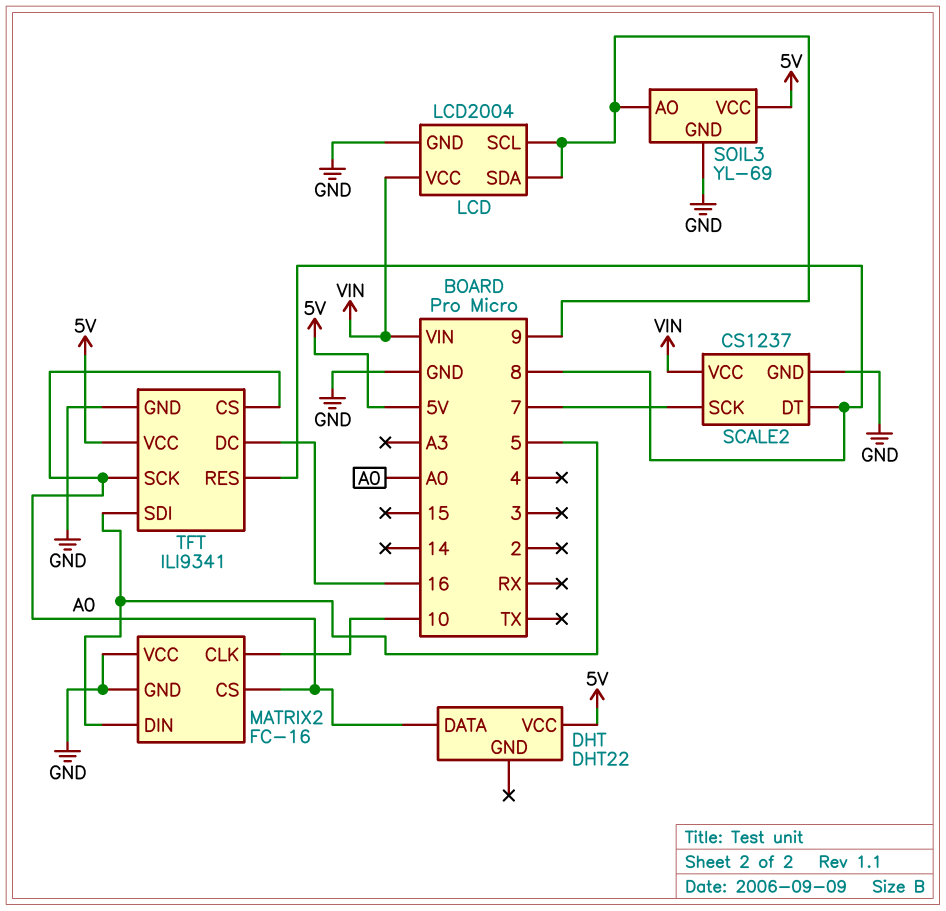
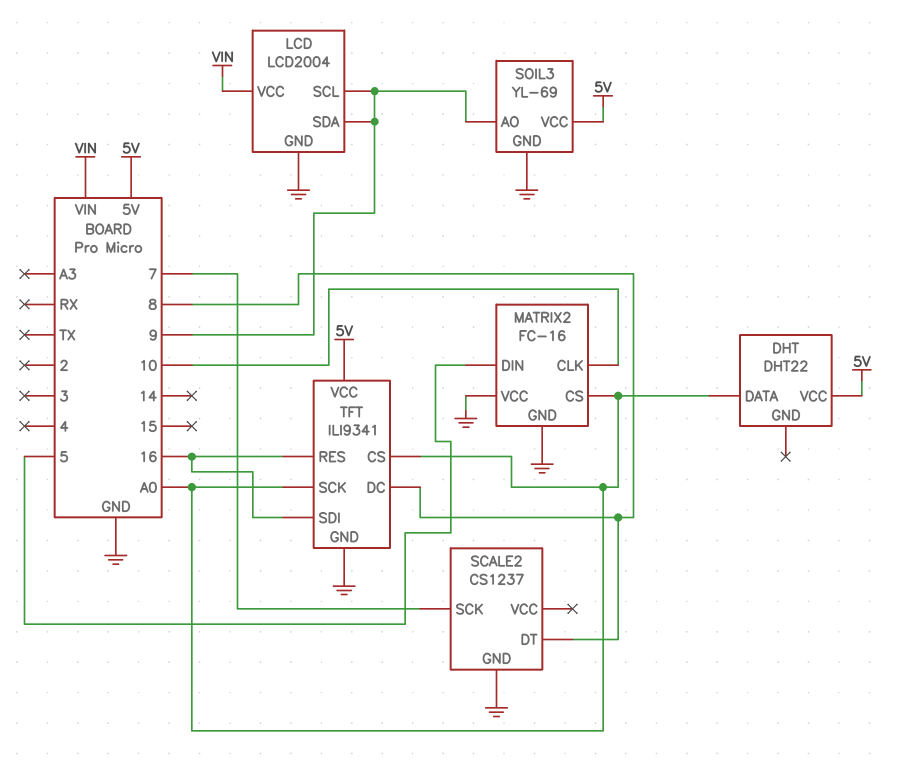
SCALE2 pin VCC: VIN -> none
TFT pin DC: 16 -> 8
TFT pin RES: 8 -> 16
TFT pin SDI: 5 -> 16

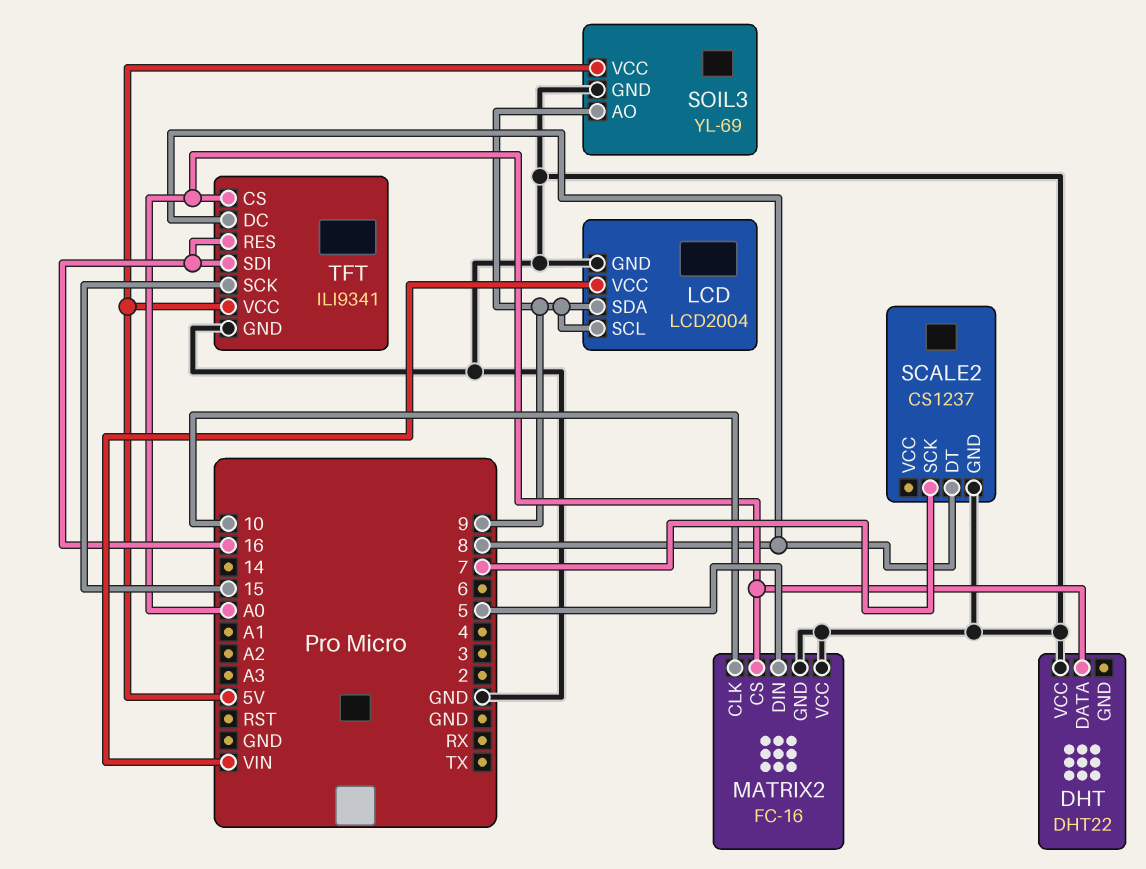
DHT pin VCC: 5V -> GND
TFT pin SCK: A0 -> 15

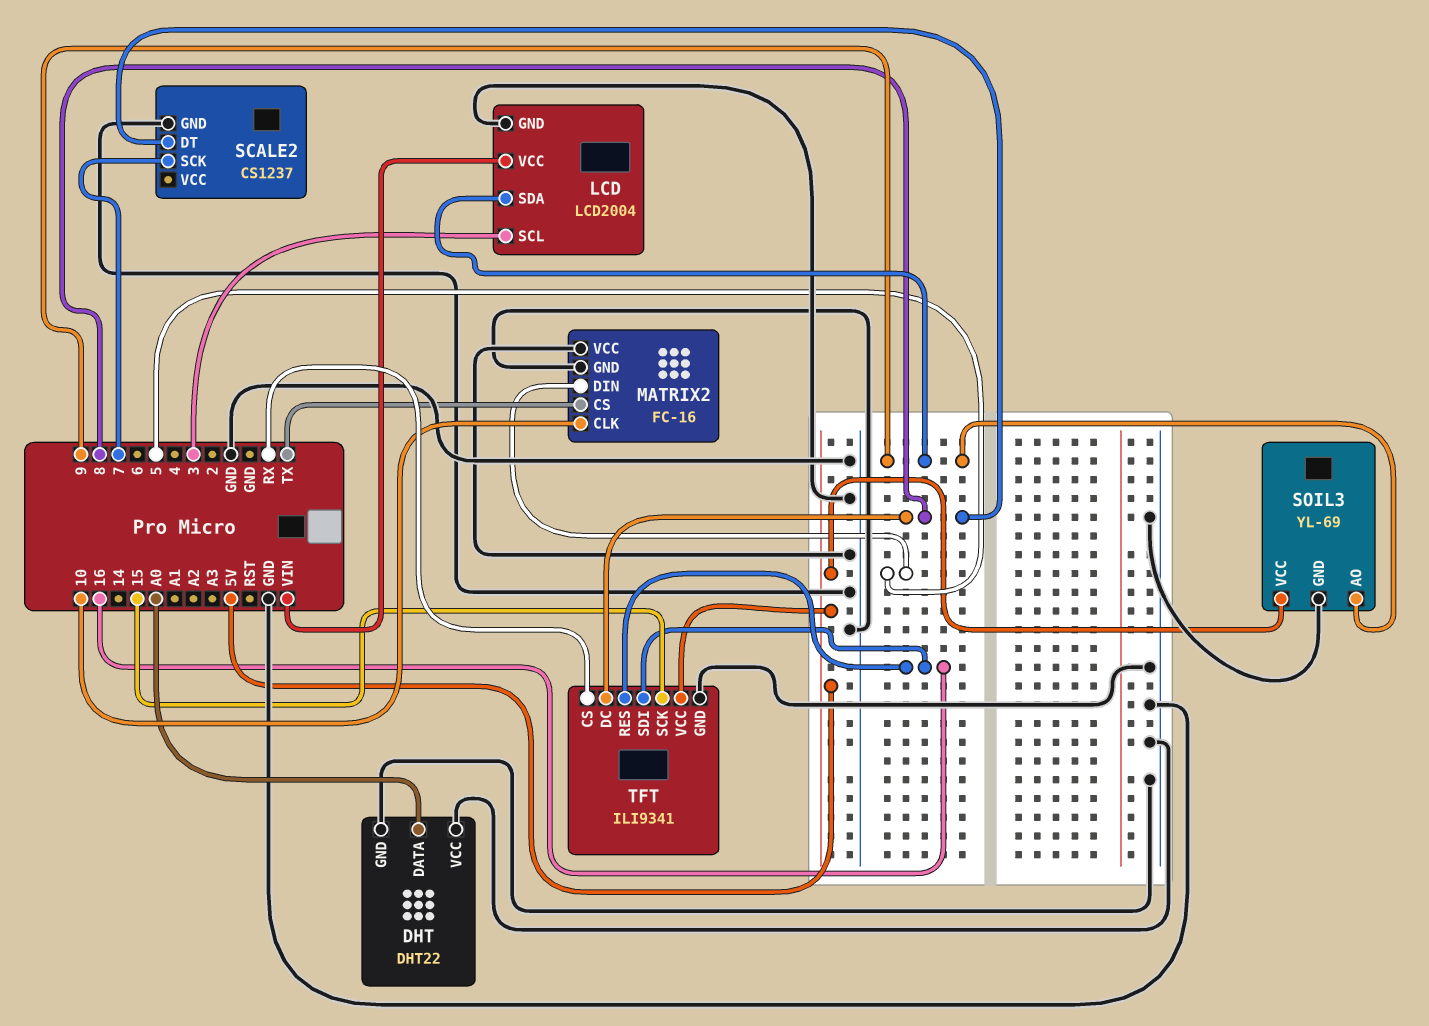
DHT pin GND: none -> GND
LCD pin SCL: 9 -> 3
MATRIX2 pin CS: A0 -> TX
TFT pin CS: A0 -> RX

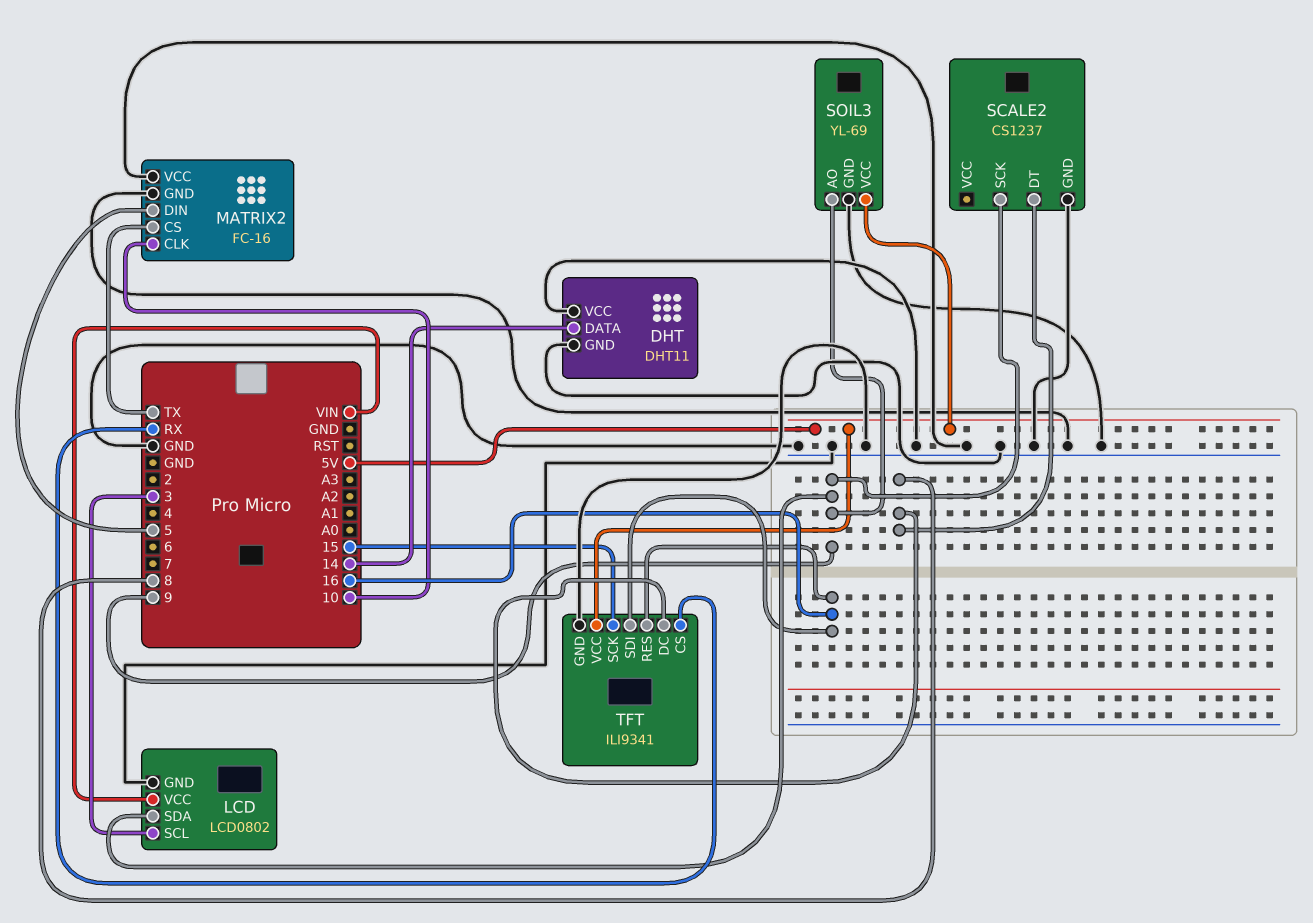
DHT: DHT22 -> DHT11
DHT pin DATA: A0 -> 14
LCD: LCD2004 -> LCD0802
SCALE2 pin SCK: 7 -> 9

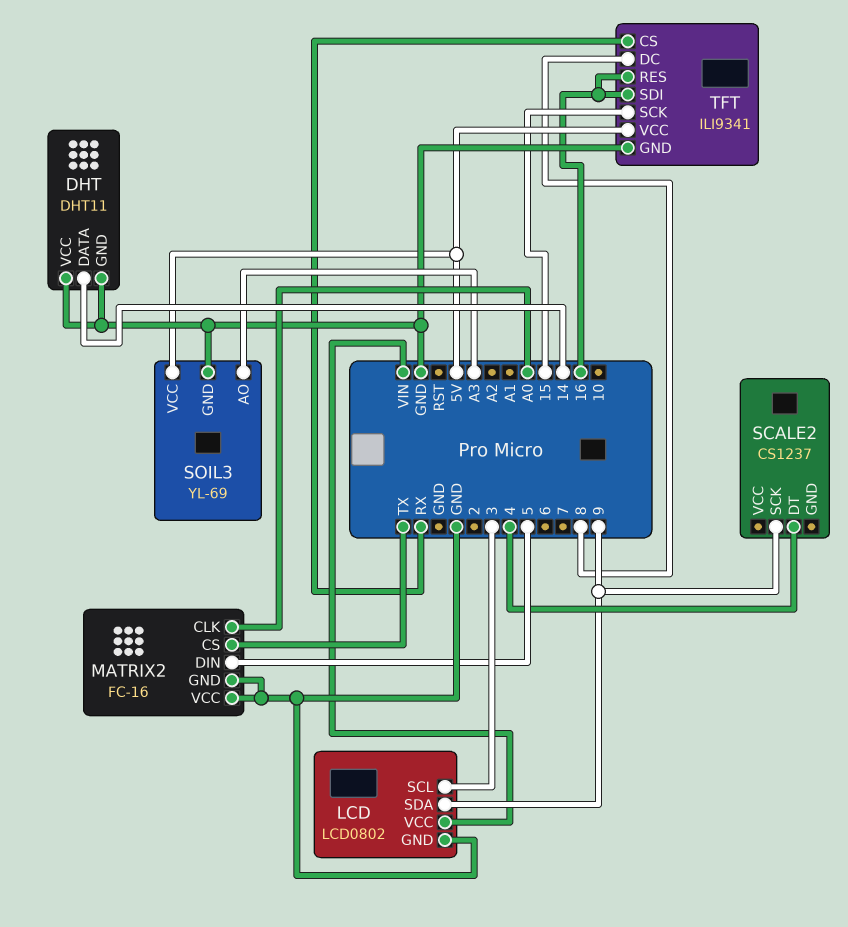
MATRIX2 pin CLK: 10 -> A0
SCALE2 pin DT: 8 -> 4
SCALE2 pin GND: GND -> none
SOIL3 pin AO: 9 -> A3

